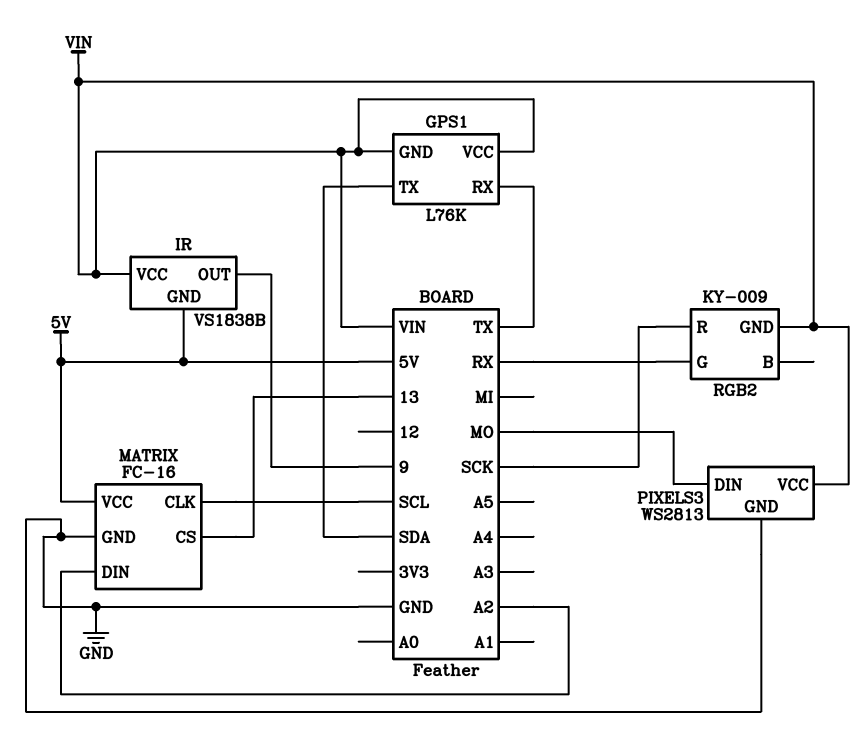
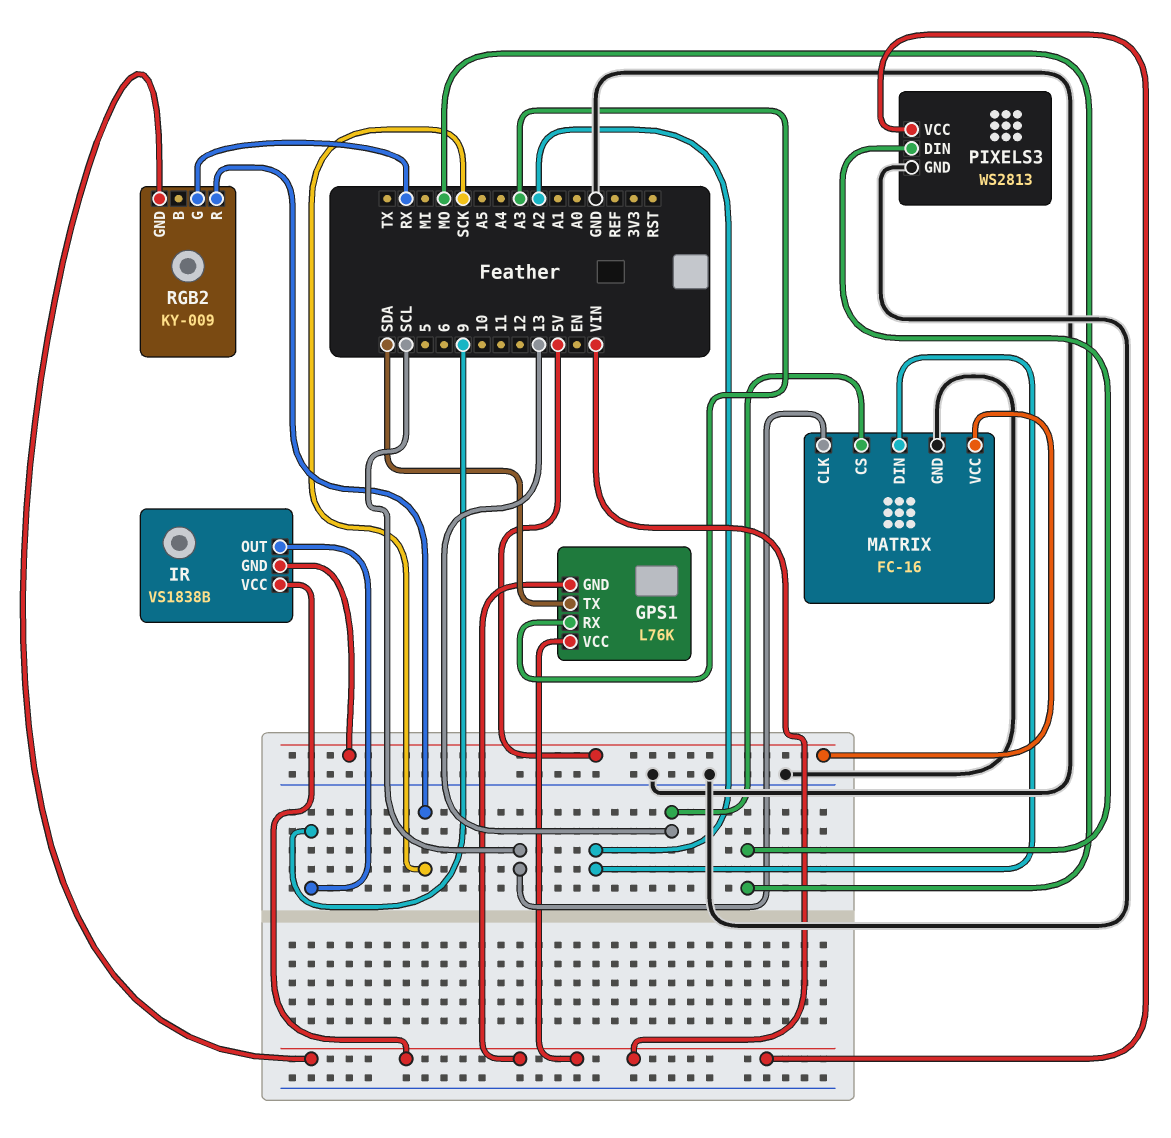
GPS1 pin RX: TX -> A3

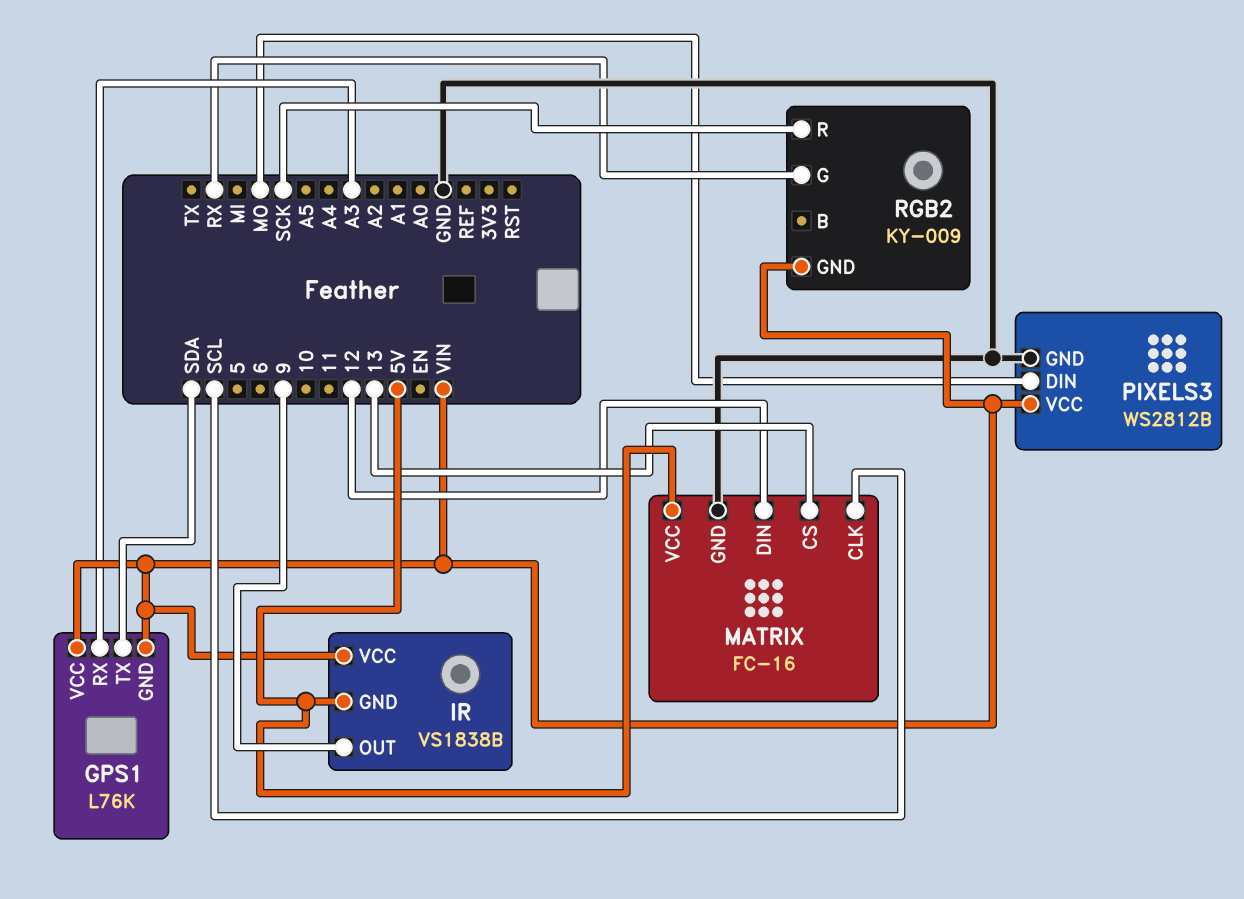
MATRIX pin DIN: A2 -> 12
PIXELS3: WS2813 -> WS2812B

